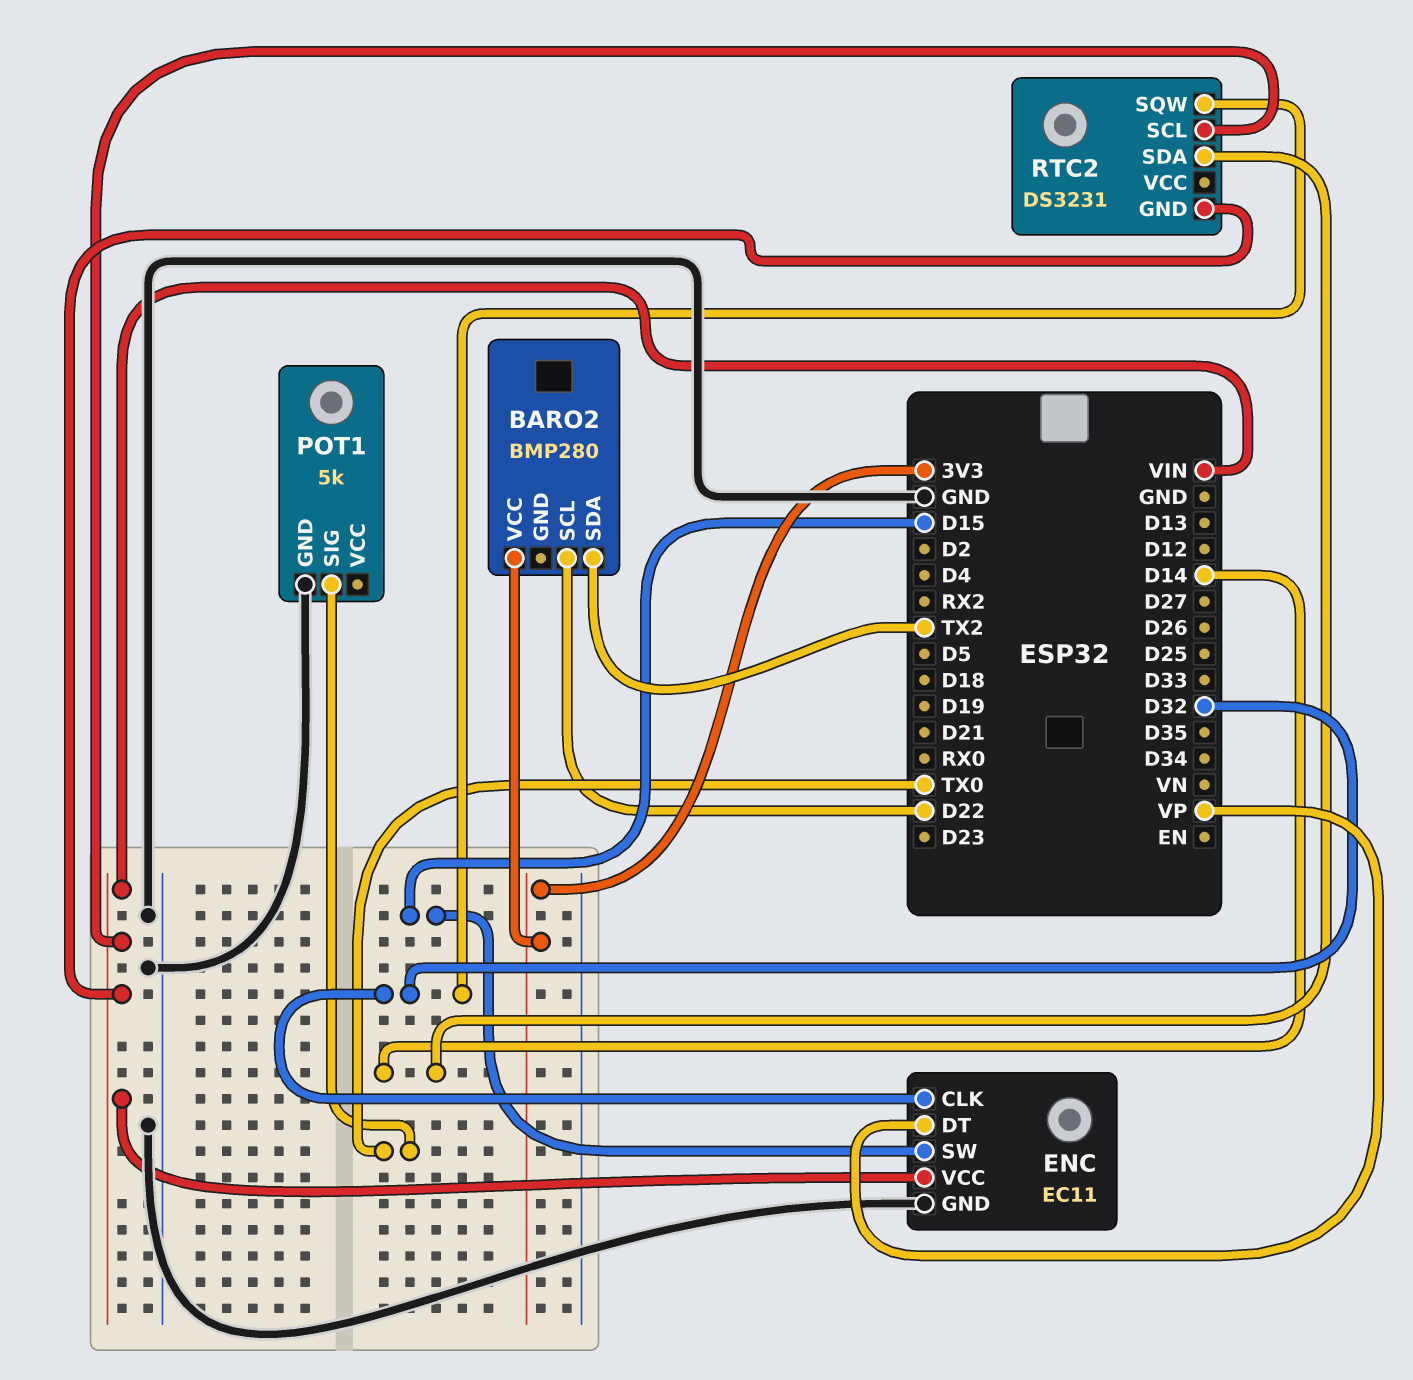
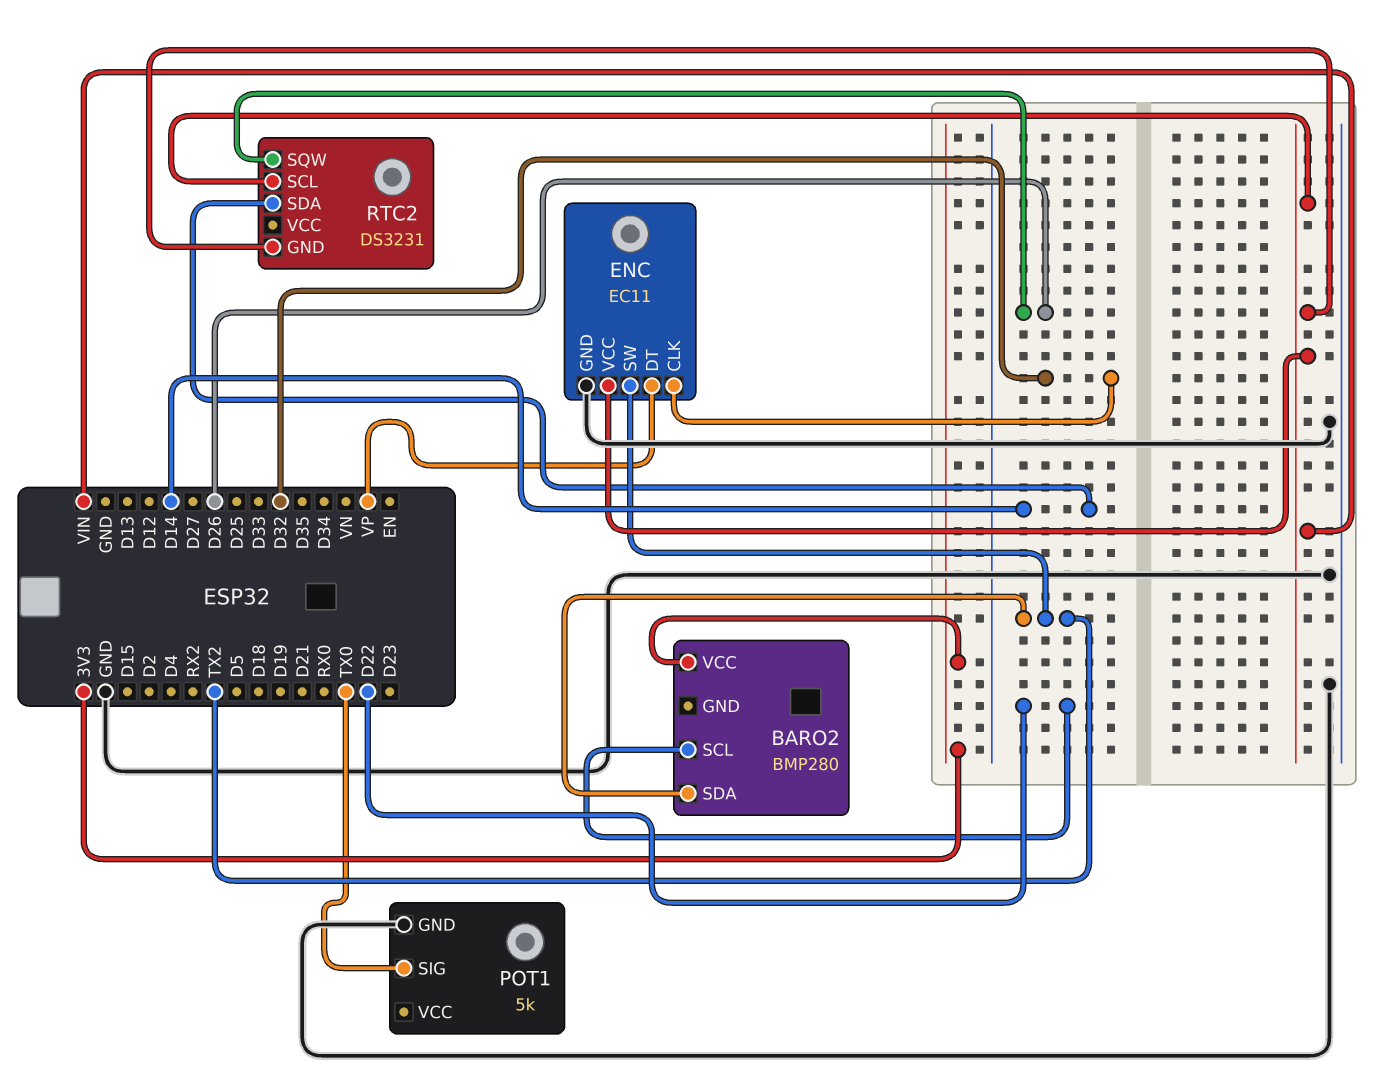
ENC pin SW: D15 -> TX2
RTC2 pin SQW: D32 -> D26

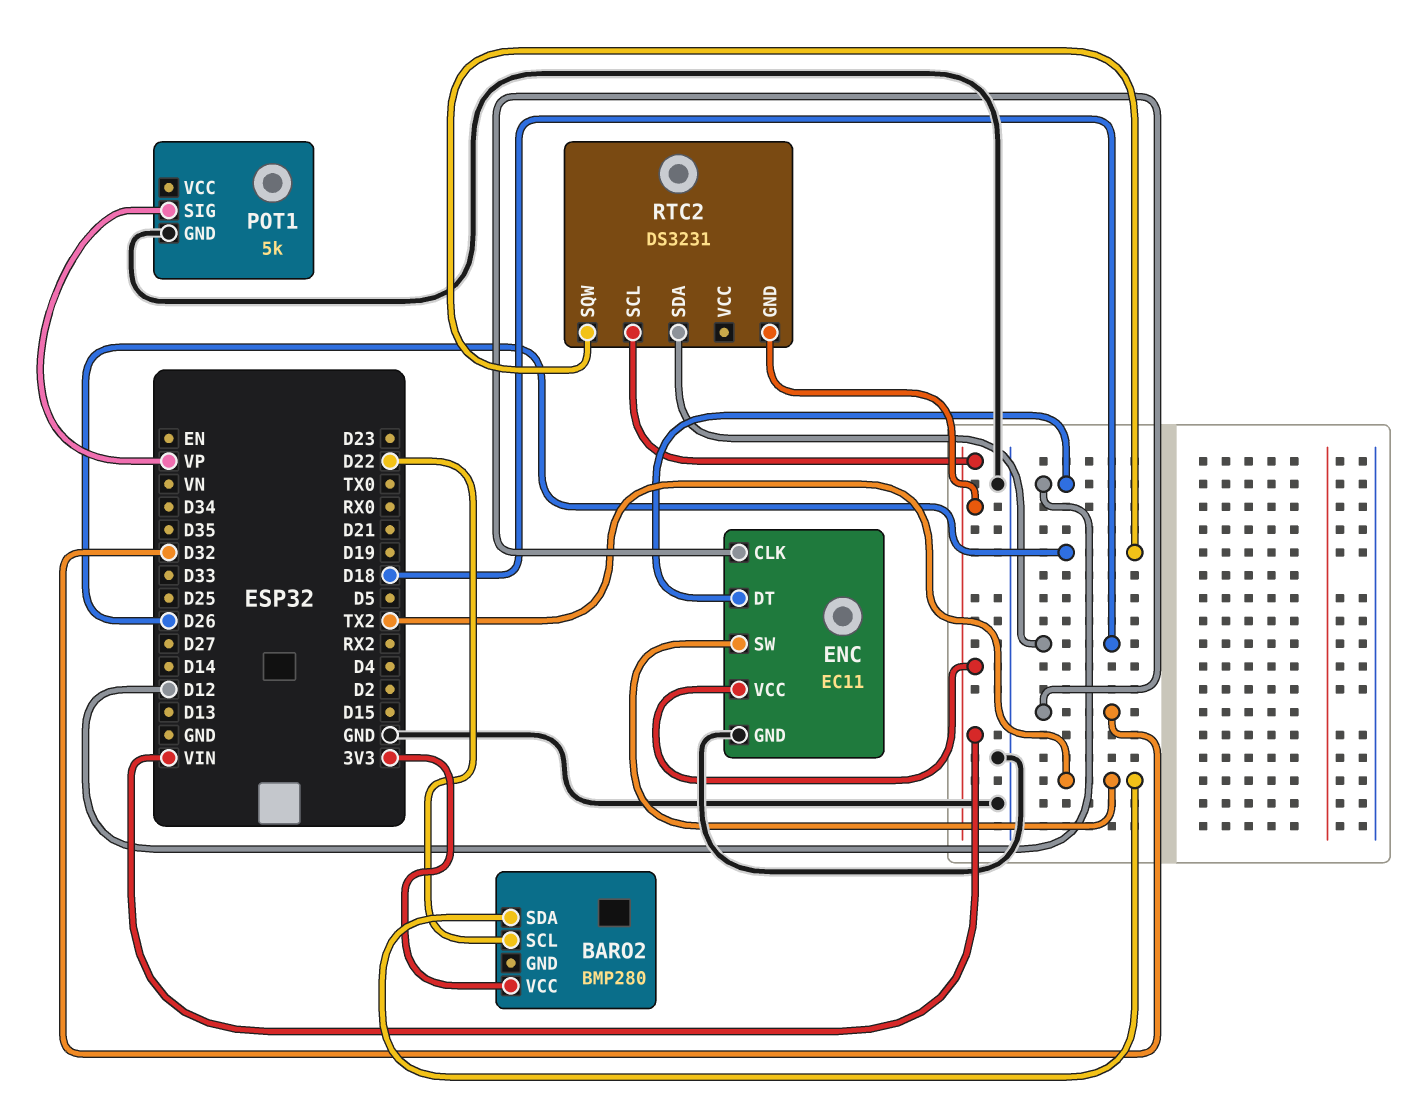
ENC pin DT: VP -> D12
POT1 pin SIG: TX0 -> VP
RTC2 pin SDA: D14 -> D18

